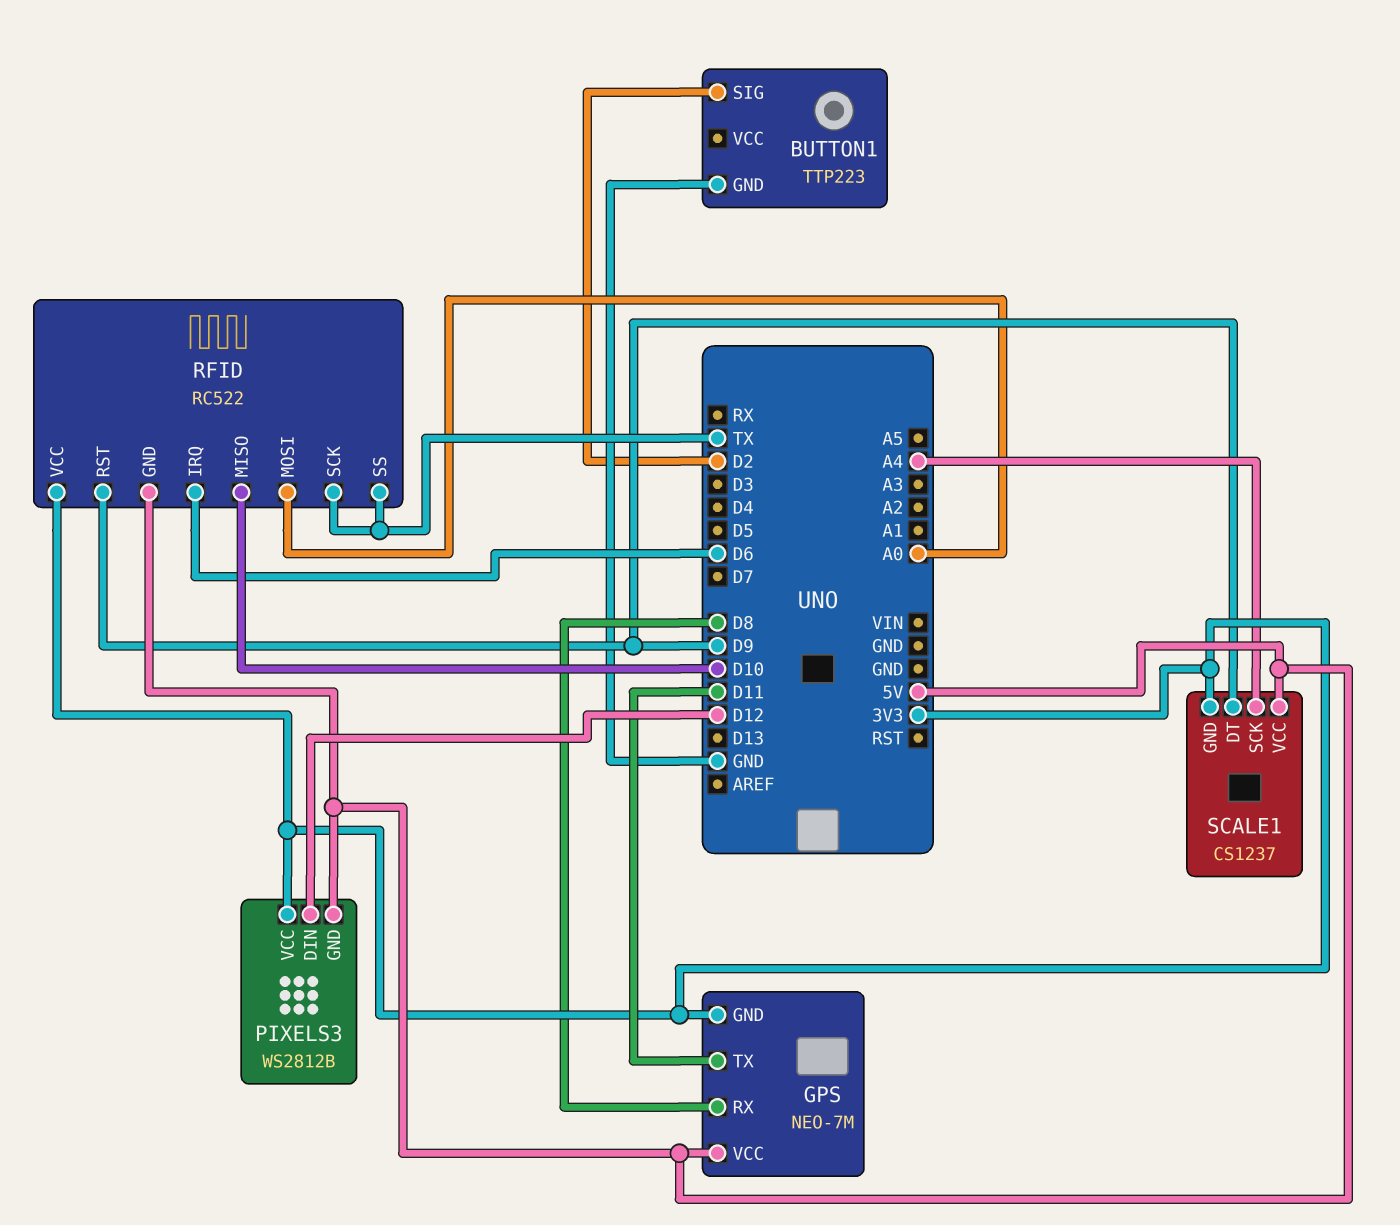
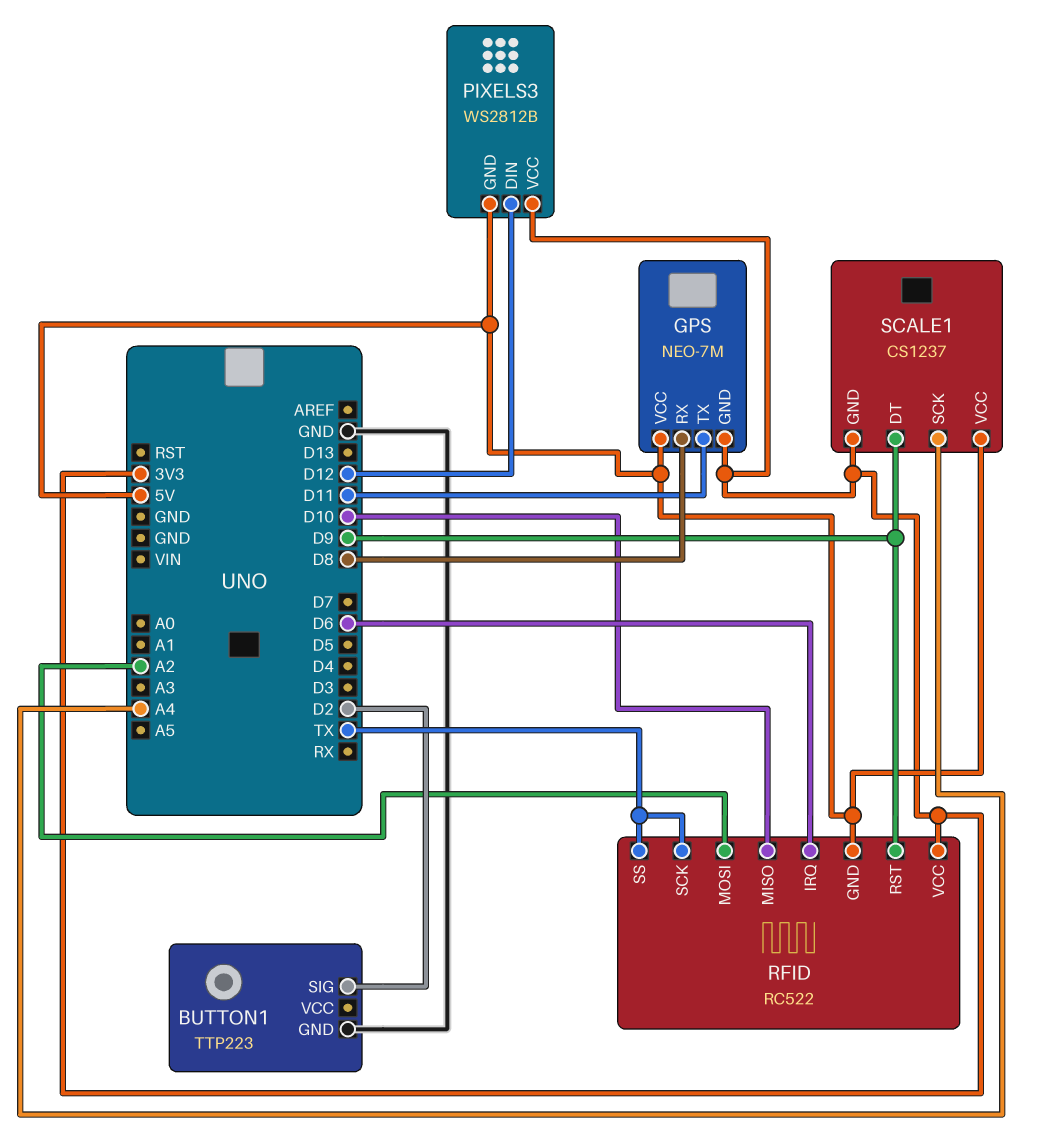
RFID pin MOSI: A0 -> A2

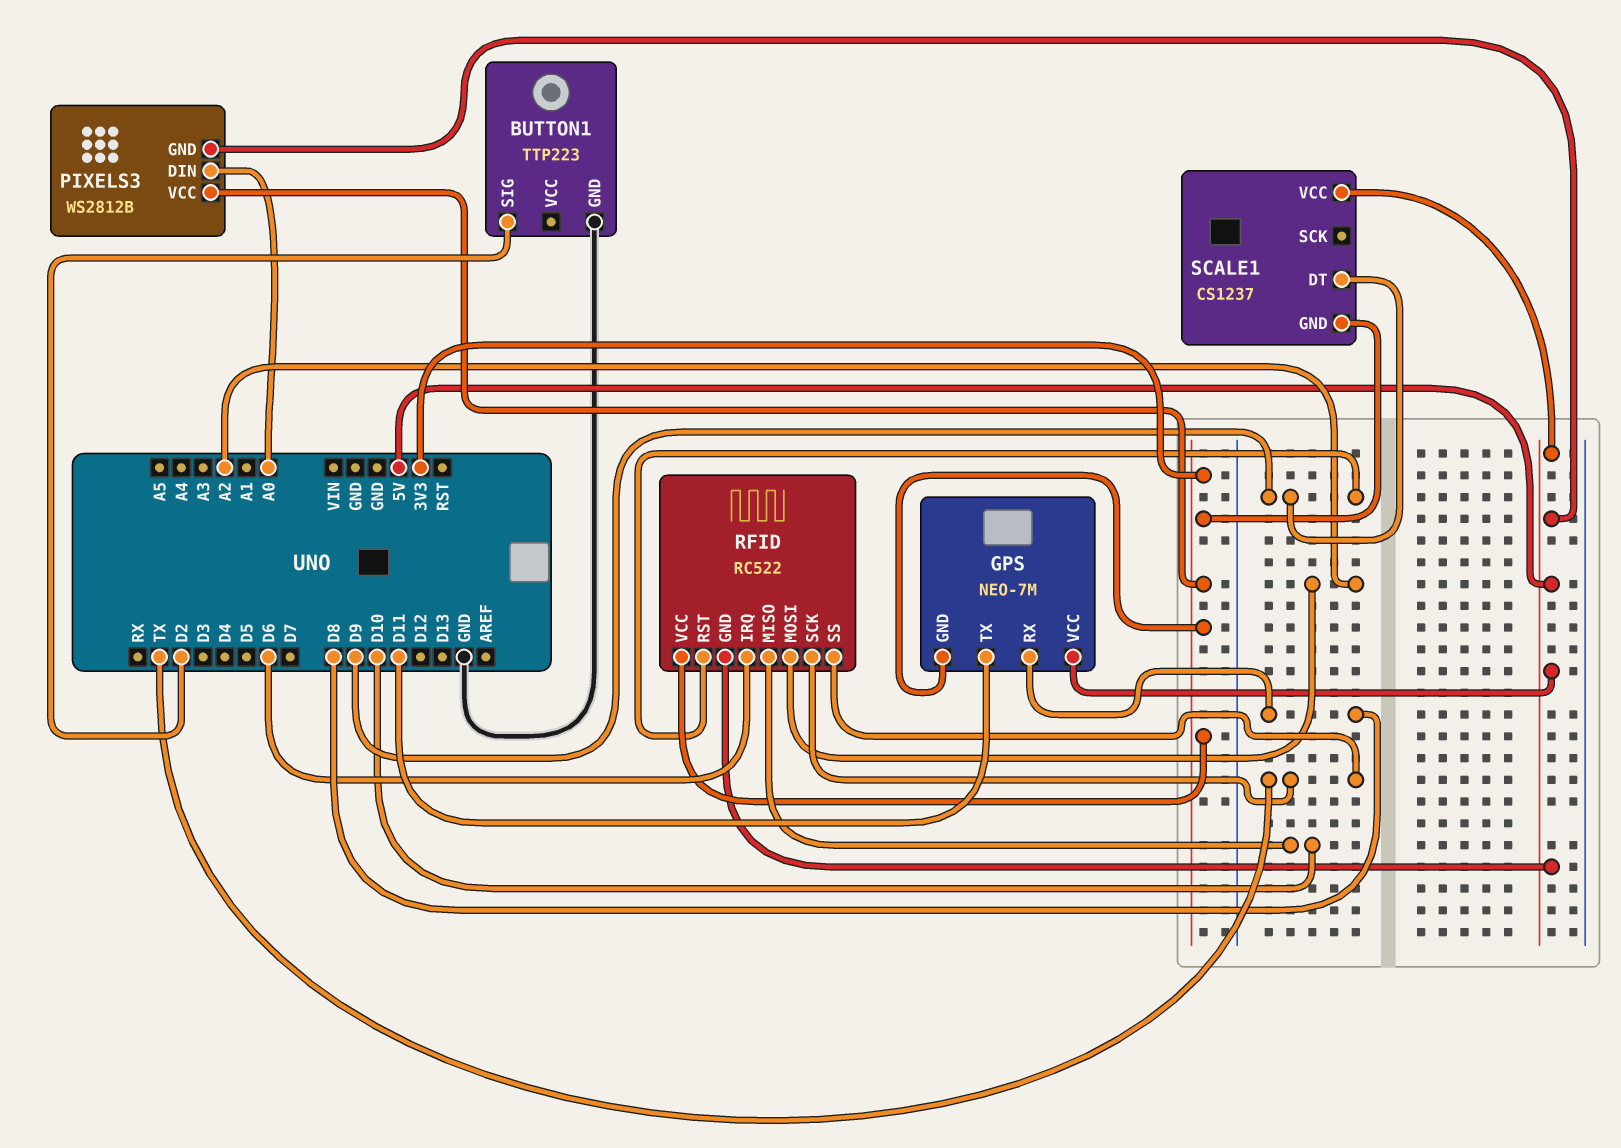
PIXELS3 pin DIN: D12 -> A0
SCALE1 pin SCK: A4 -> none

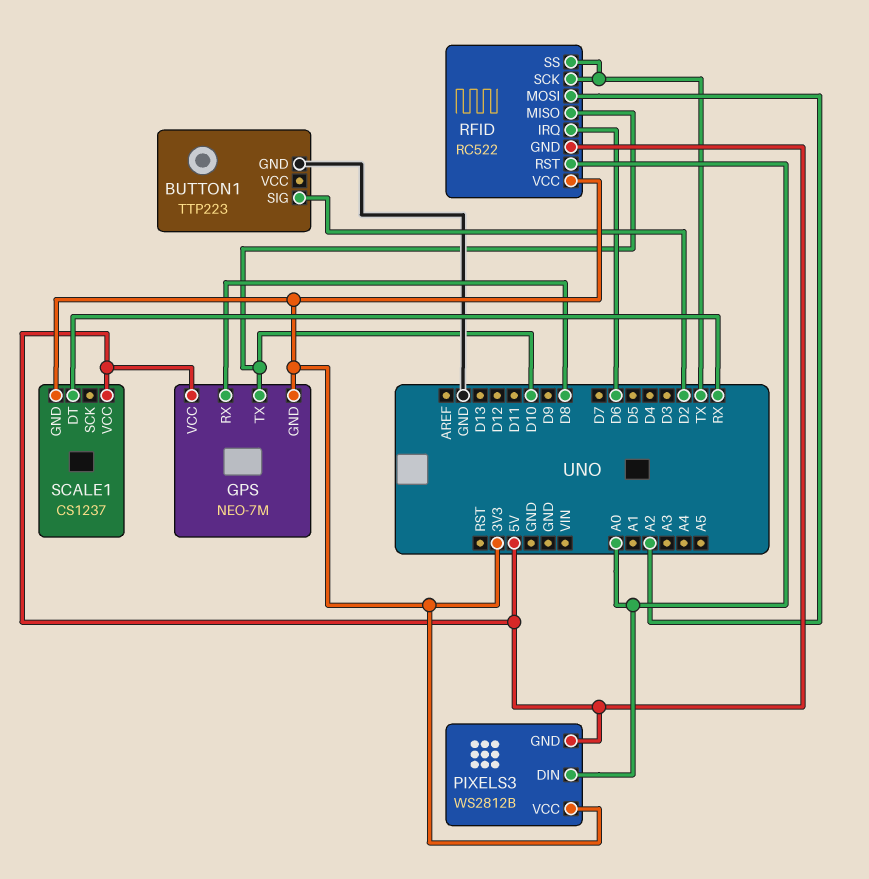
GPS pin TX: D11 -> D10
RFID pin RST: D9 -> A0
SCALE1 pin DT: D9 -> RX

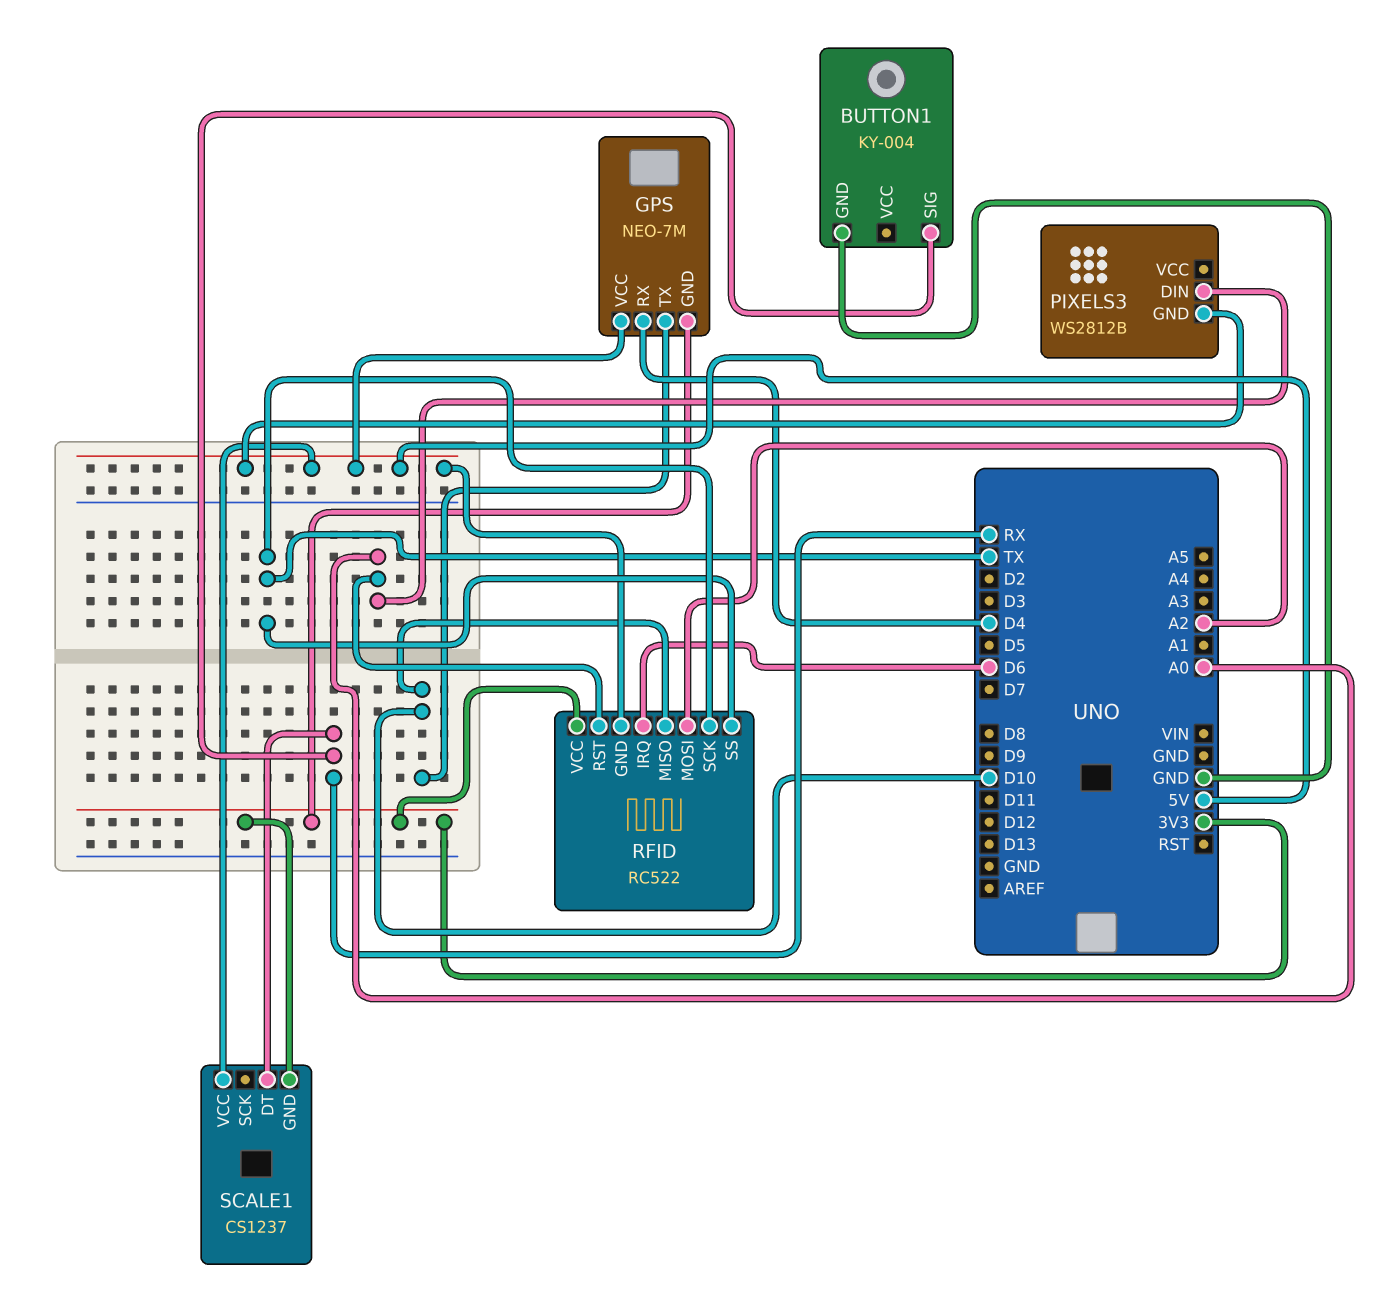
BUTTON1: TTP223 -> KY-004
BUTTON1 pin SIG: D2 -> RX
GPS pin RX: D8 -> D4
PIXELS3 pin VCC: 3V3 -> none

